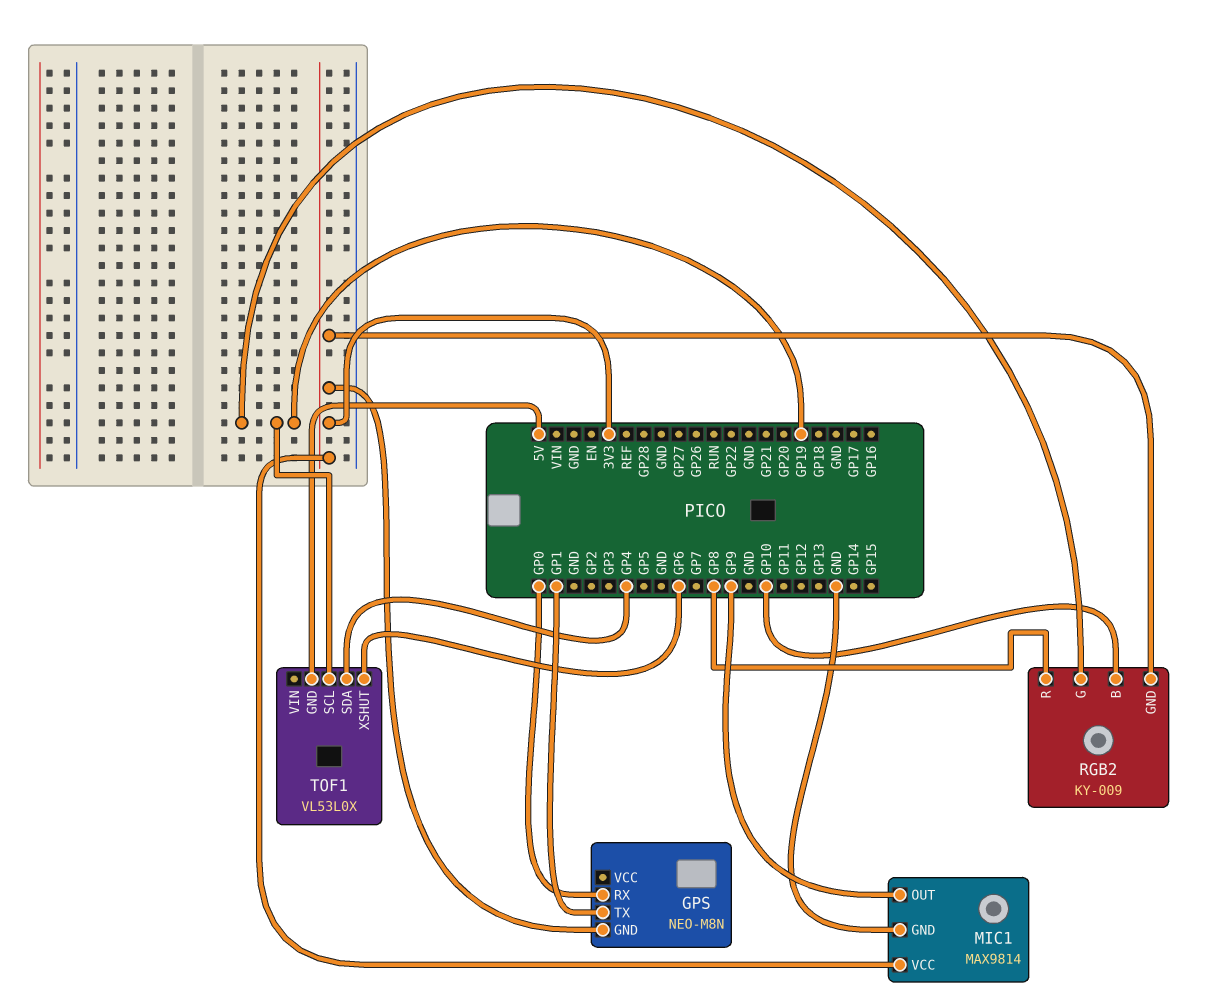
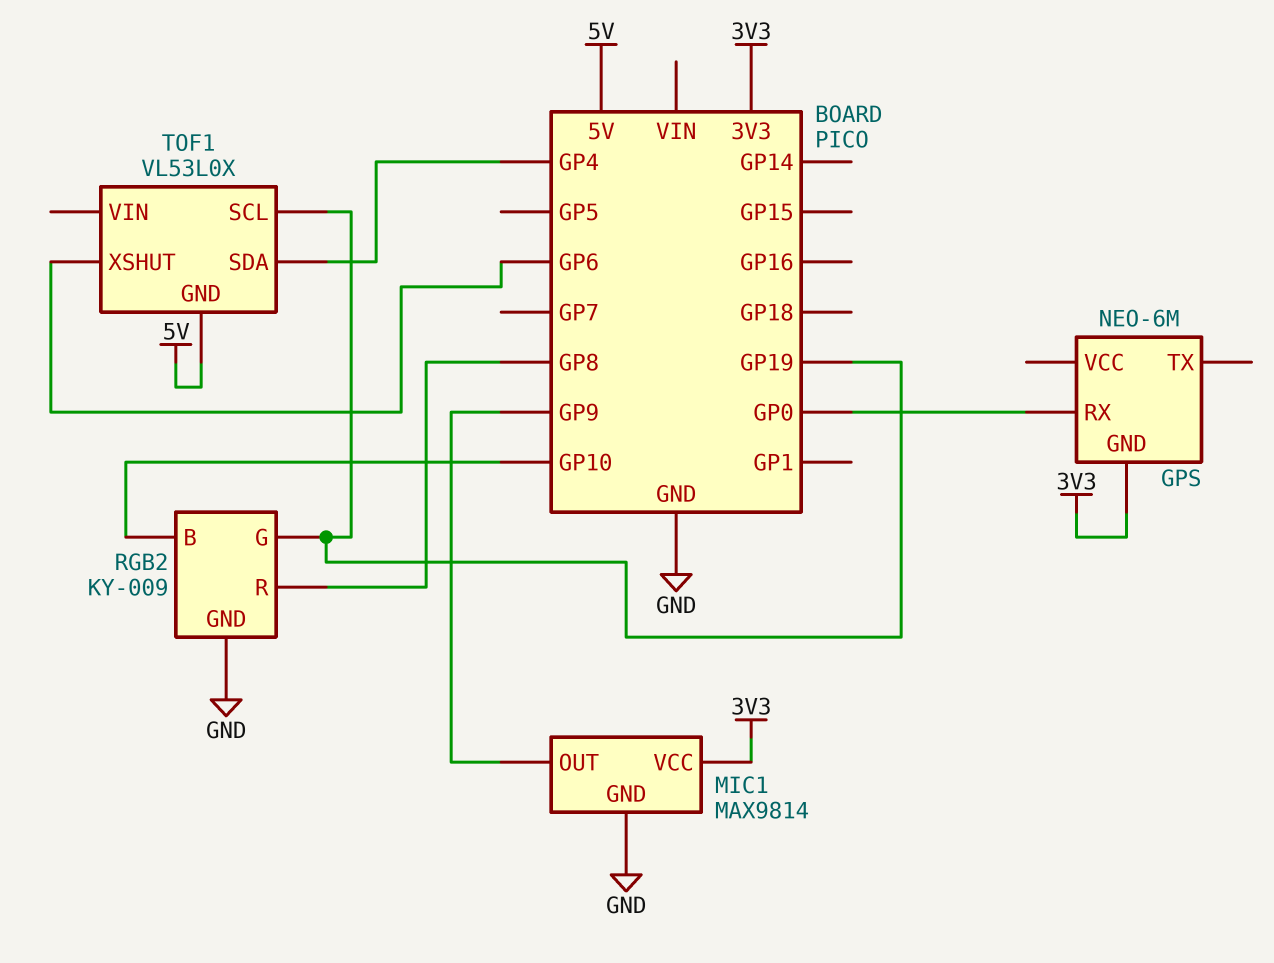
GPS: NEO-M8N -> NEO-6M
GPS pin TX: GP1 -> none
RGB2 pin GND: 3V3 -> GND

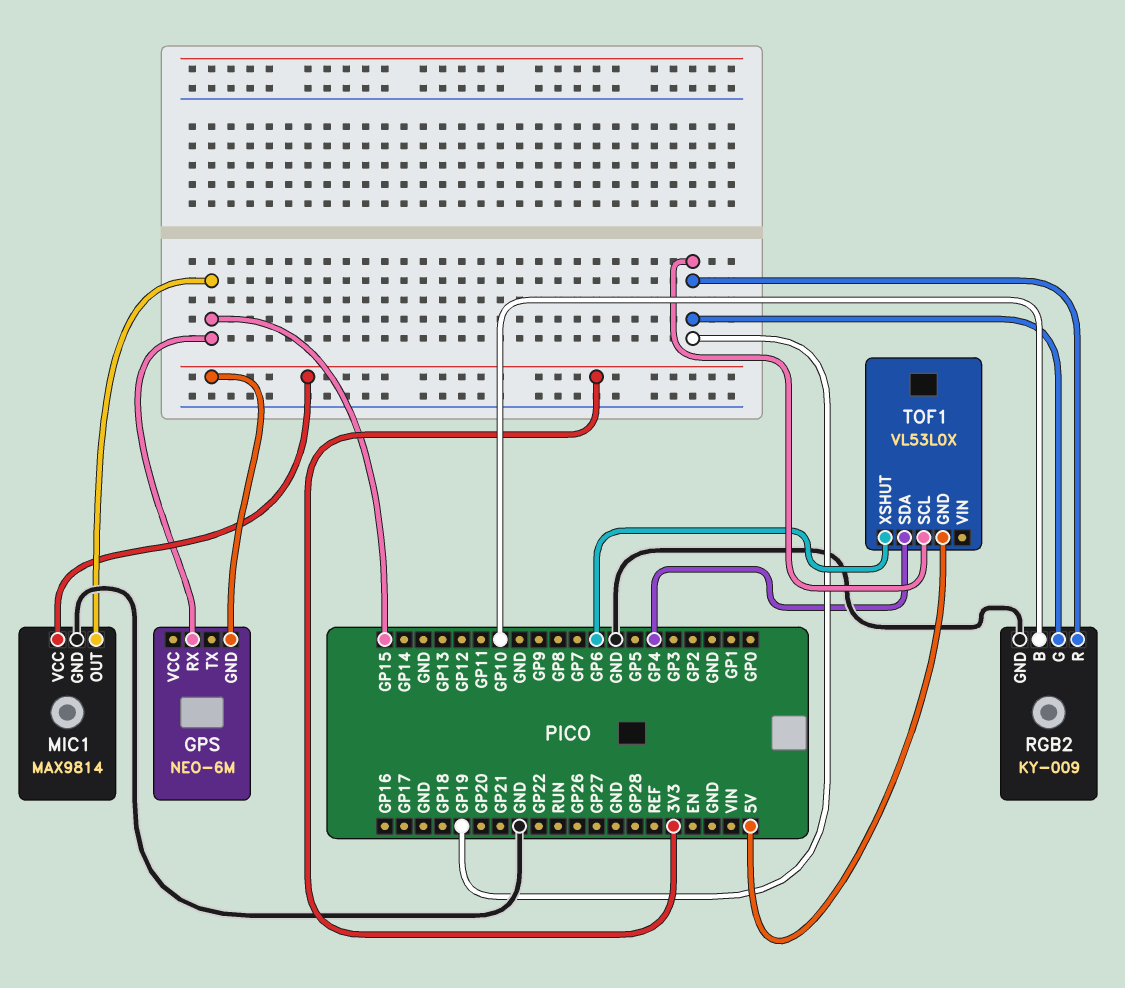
GPS pin RX: GP0 -> GP15
MIC1 pin OUT: GP9 -> GP15
RGB2 pin R: GP8 -> GP19

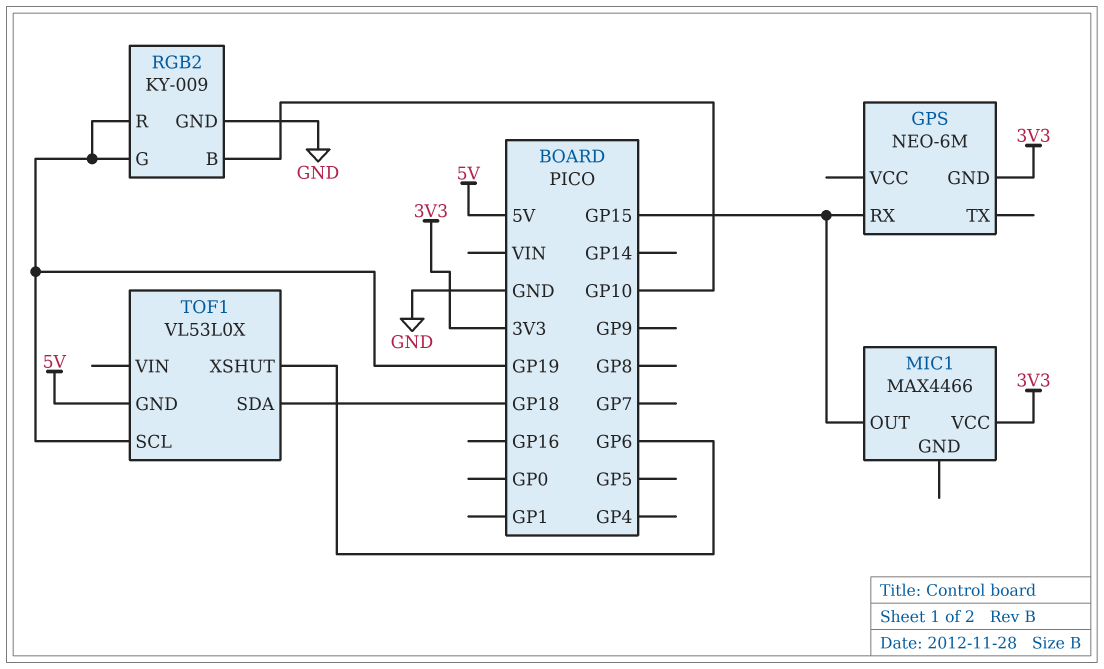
MIC1: MAX9814 -> MAX4466
MIC1 pin GND: GND -> none
TOF1 pin SDA: GP4 -> GP18

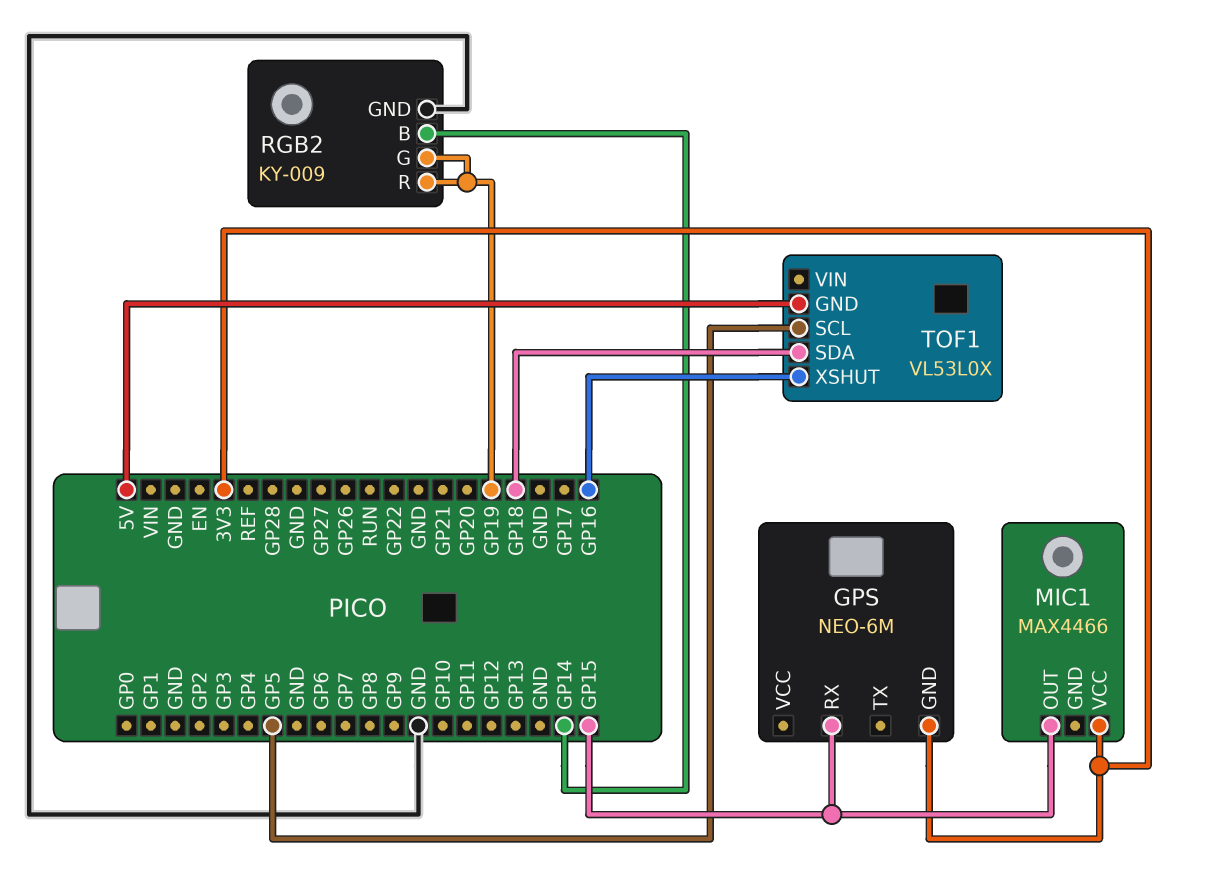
RGB2 pin B: GP10 -> GP14
TOF1 pin SCL: GP19 -> GP5
TOF1 pin XSHUT: GP6 -> GP16

